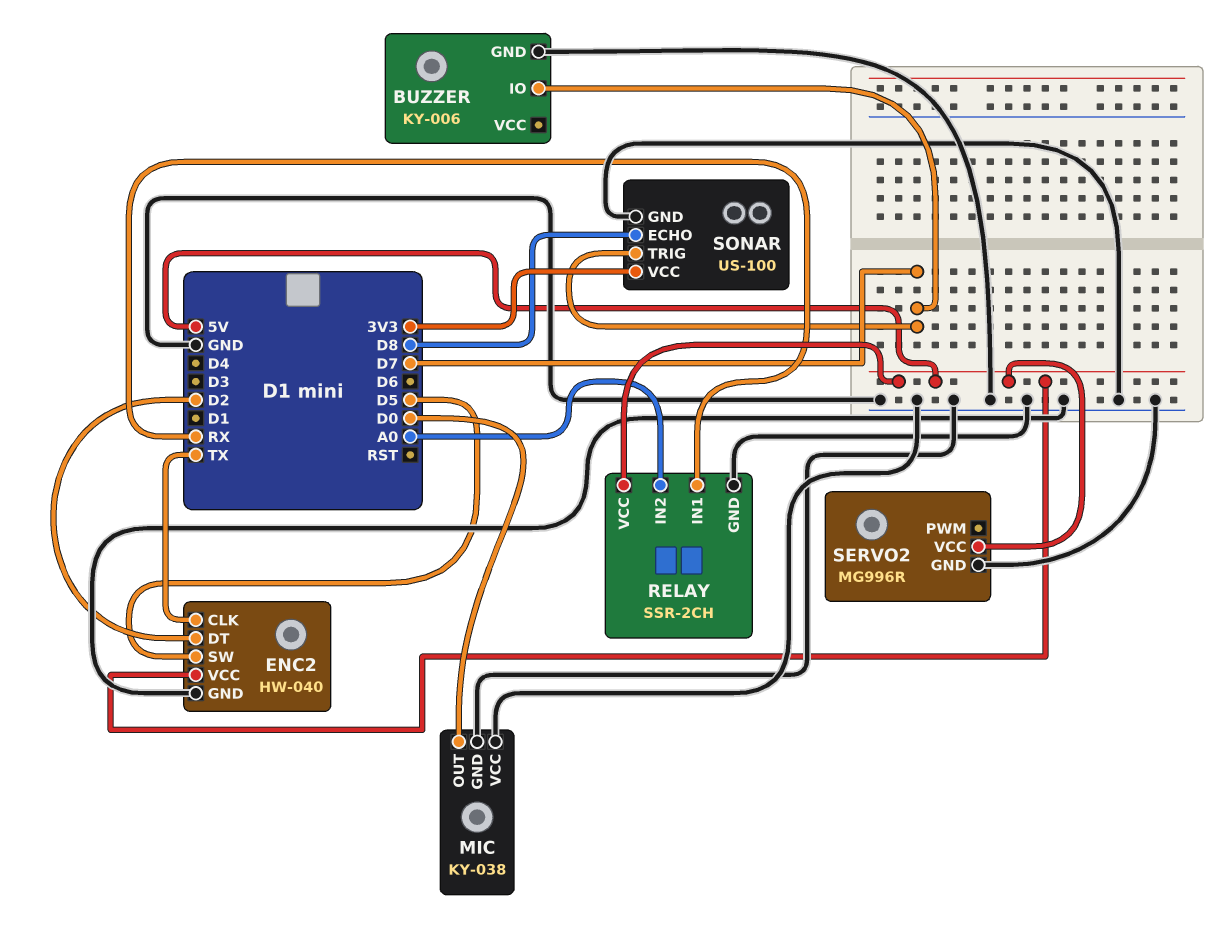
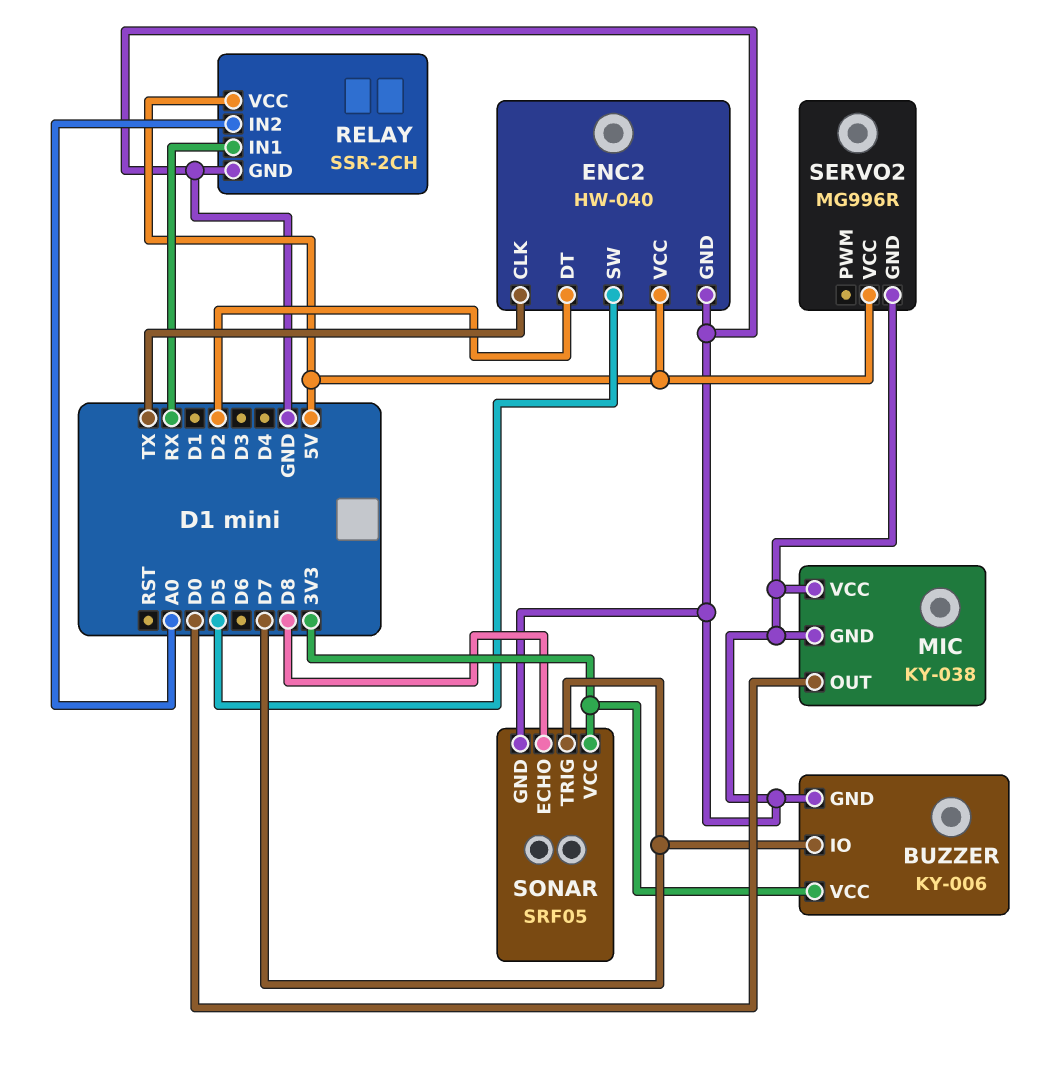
BUZZER pin VCC: none -> 3V3
SONAR: US-100 -> SRF05

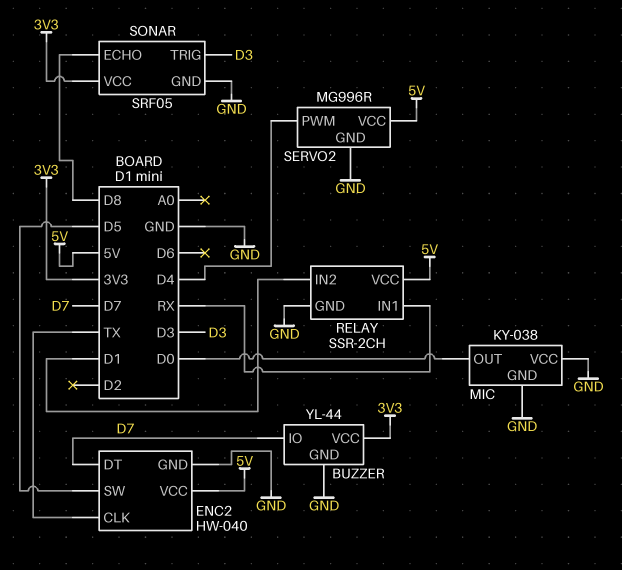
BUZZER: KY-006 -> YL-44
ENC2 pin DT: D2 -> D7
RELAY pin IN2: A0 -> D1
SERVO2 pin PWM: none -> D4
SONAR pin TRIG: D7 -> D3

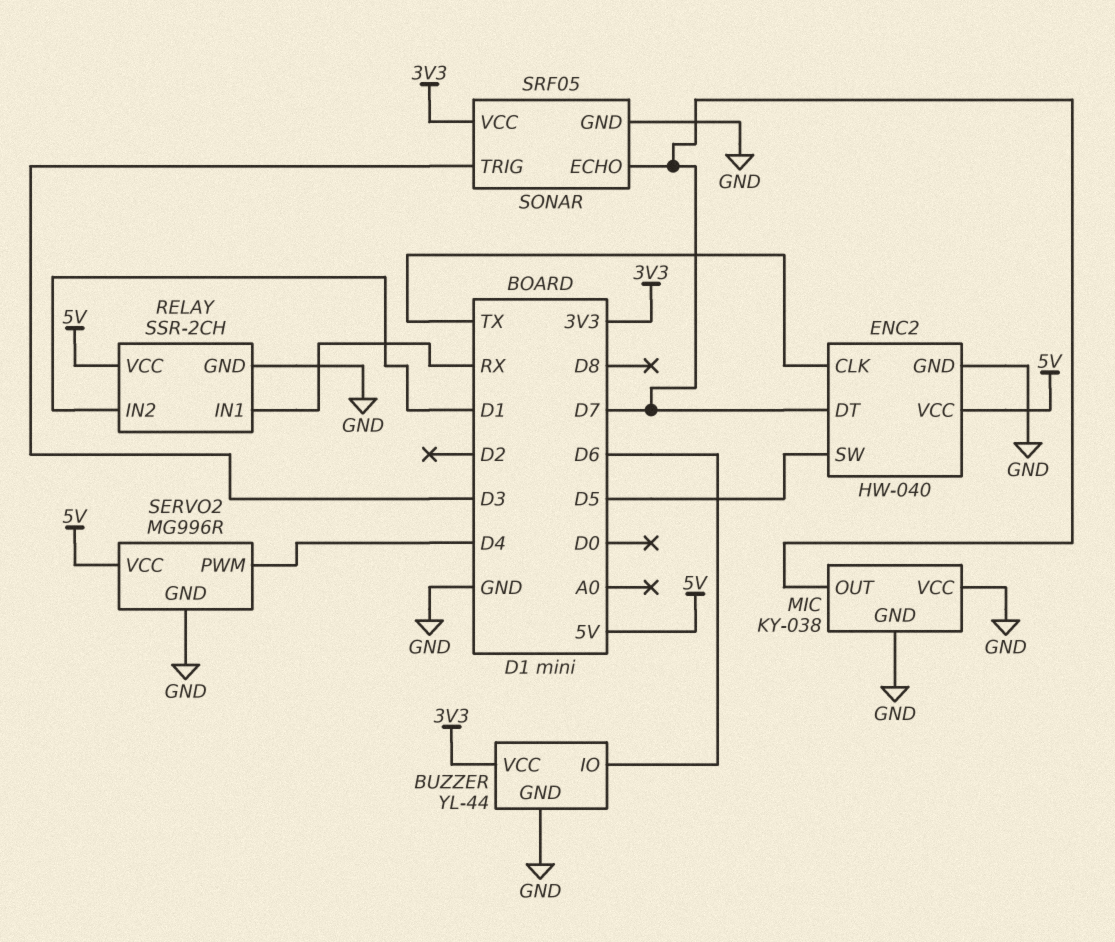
BUZZER pin IO: D7 -> D6
MIC pin OUT: D0 -> D7
SONAR pin ECHO: D8 -> D7

